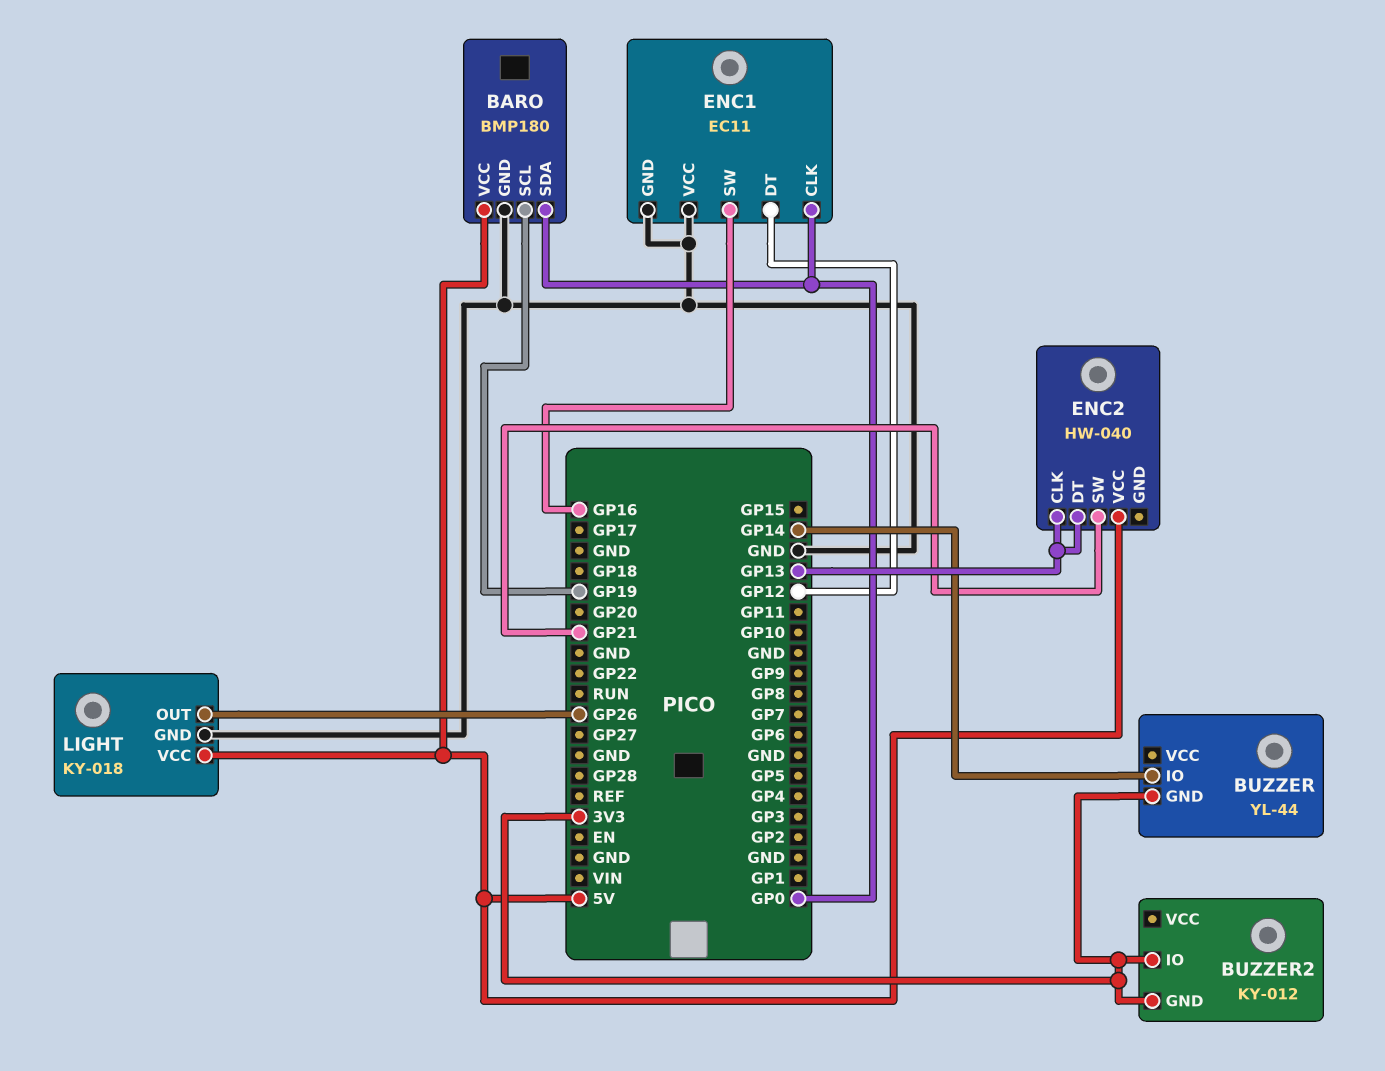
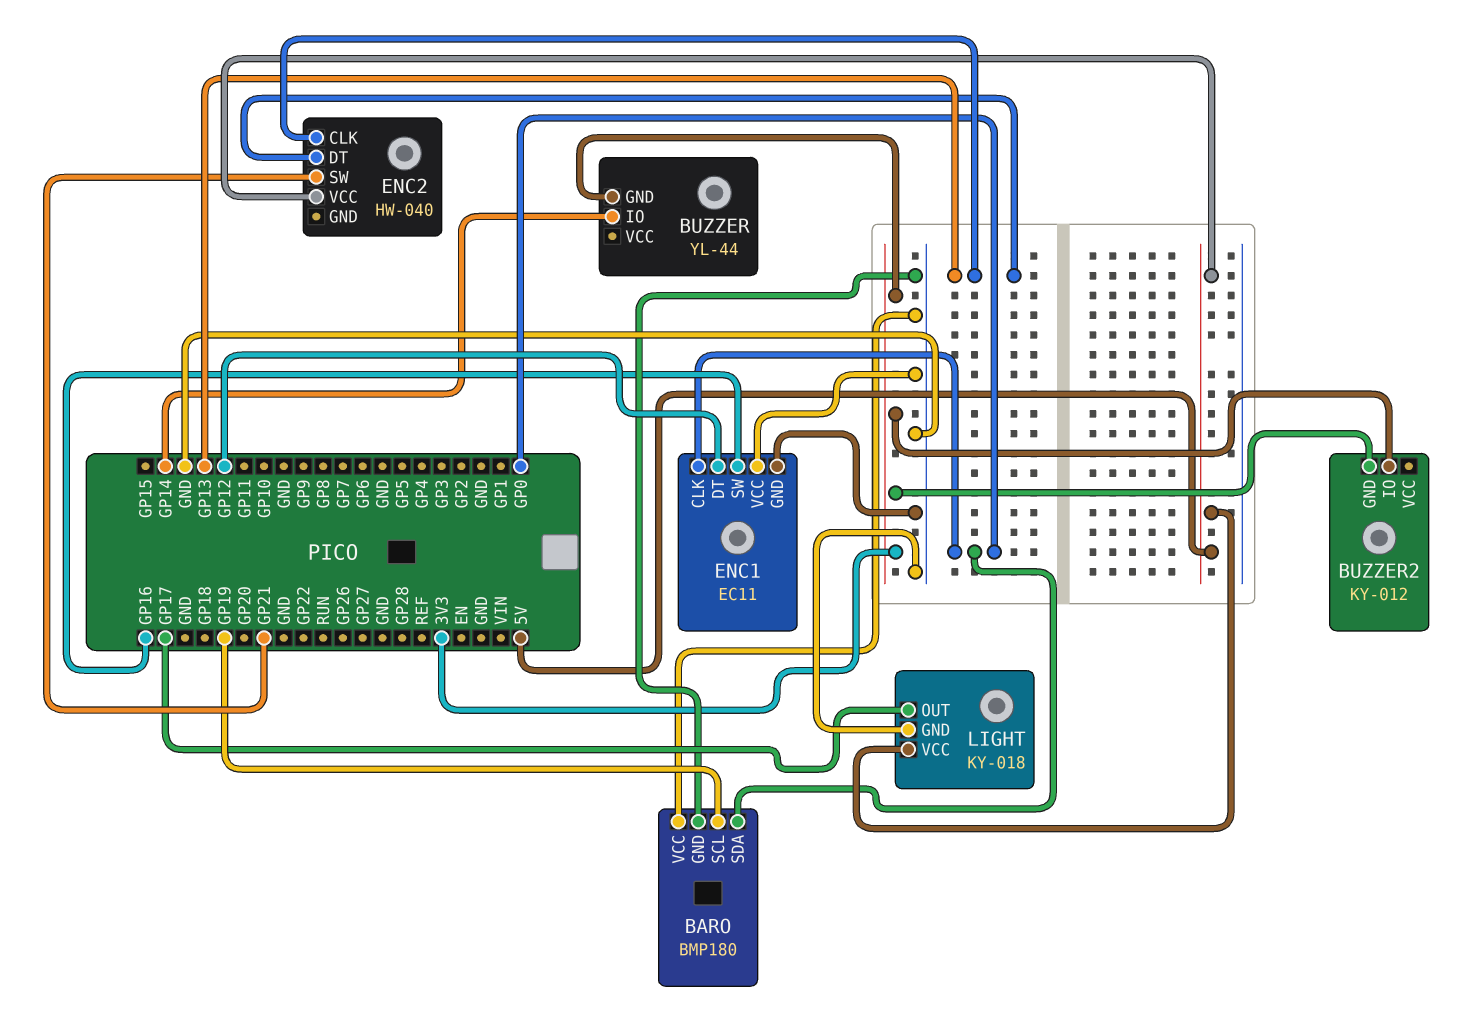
BARO pin VCC: 5V -> GND
LIGHT pin OUT: GP26 -> GP17

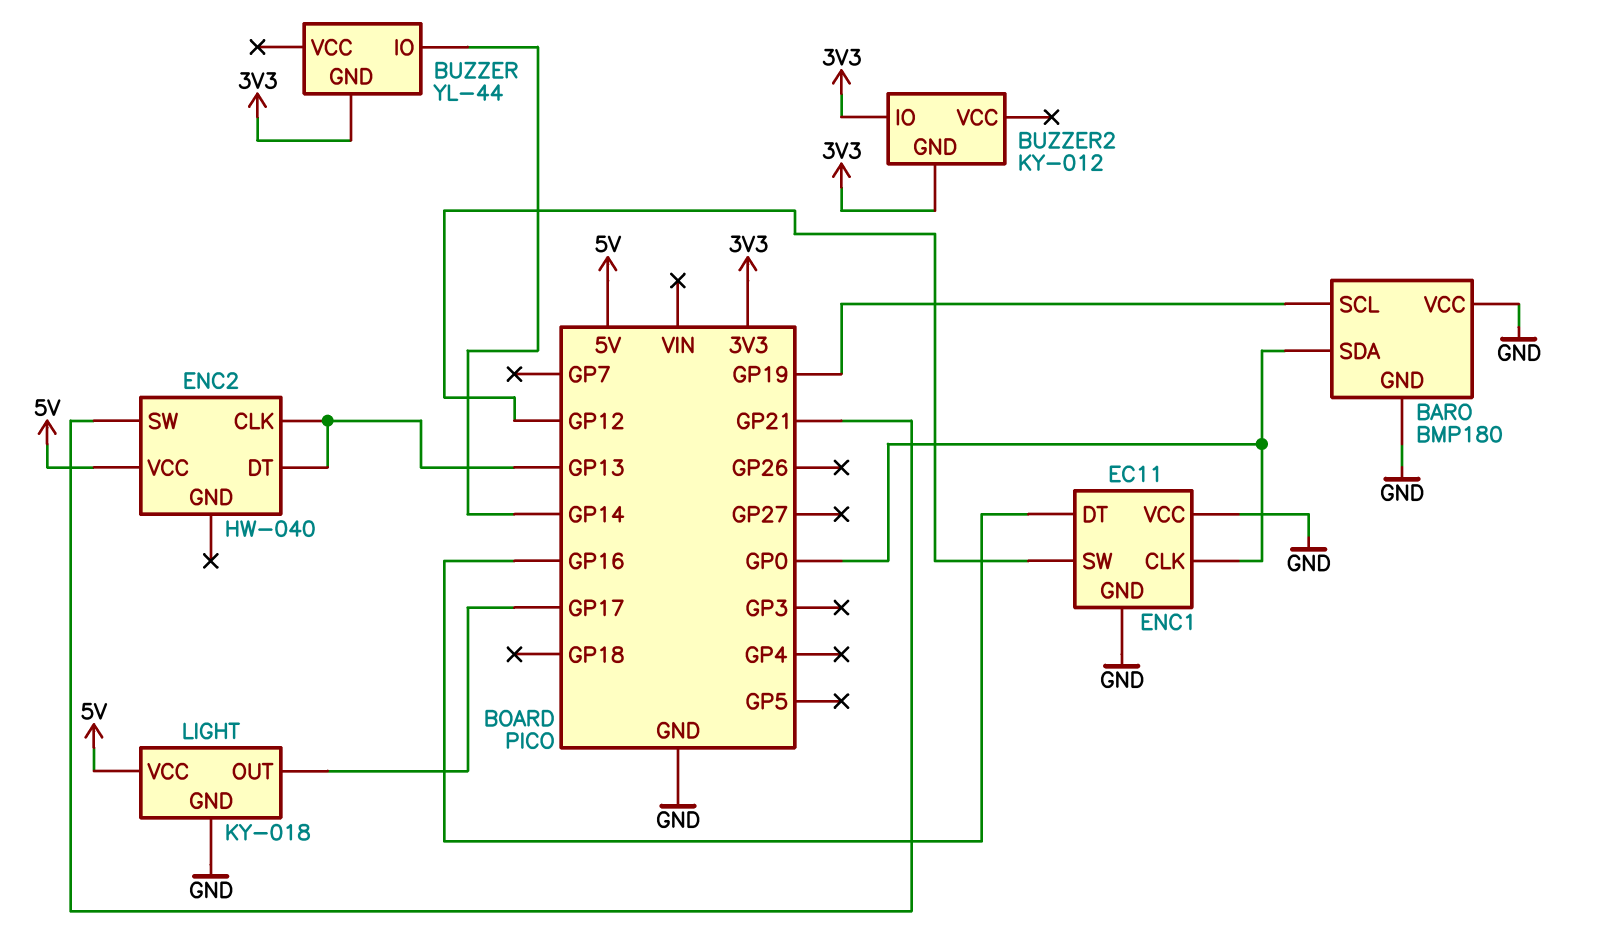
ENC1 pin DT: GP12 -> GP16
ENC1 pin SW: GP16 -> GP12

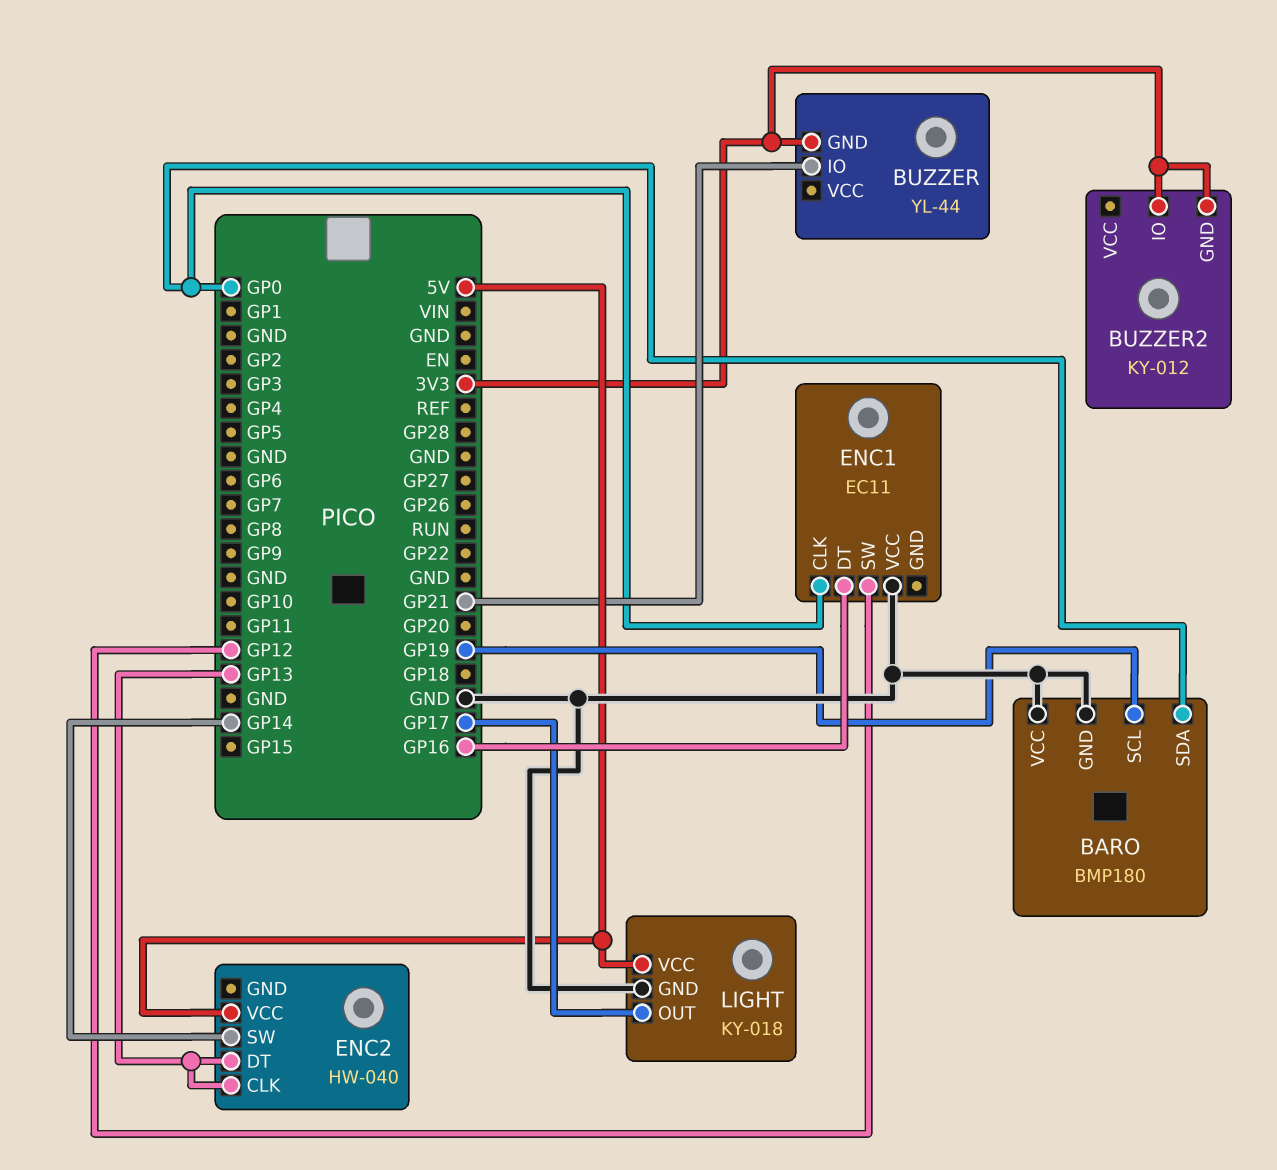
BUZZER pin IO: GP14 -> GP21
ENC1 pin GND: GND -> none
ENC2 pin SW: GP21 -> GP14

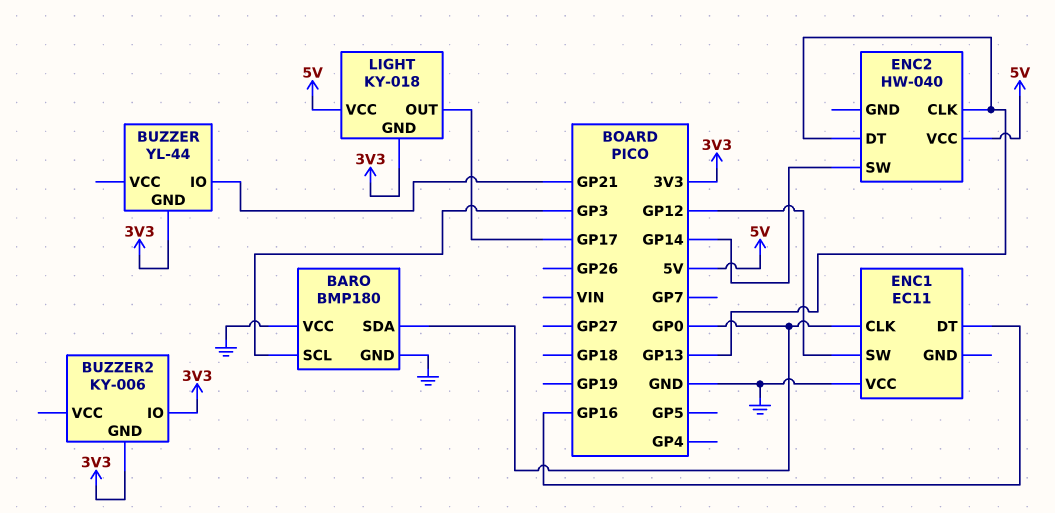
BARO pin SCL: GP19 -> GP3
BUZZER2: KY-012 -> KY-006
LIGHT pin GND: GND -> 3V3

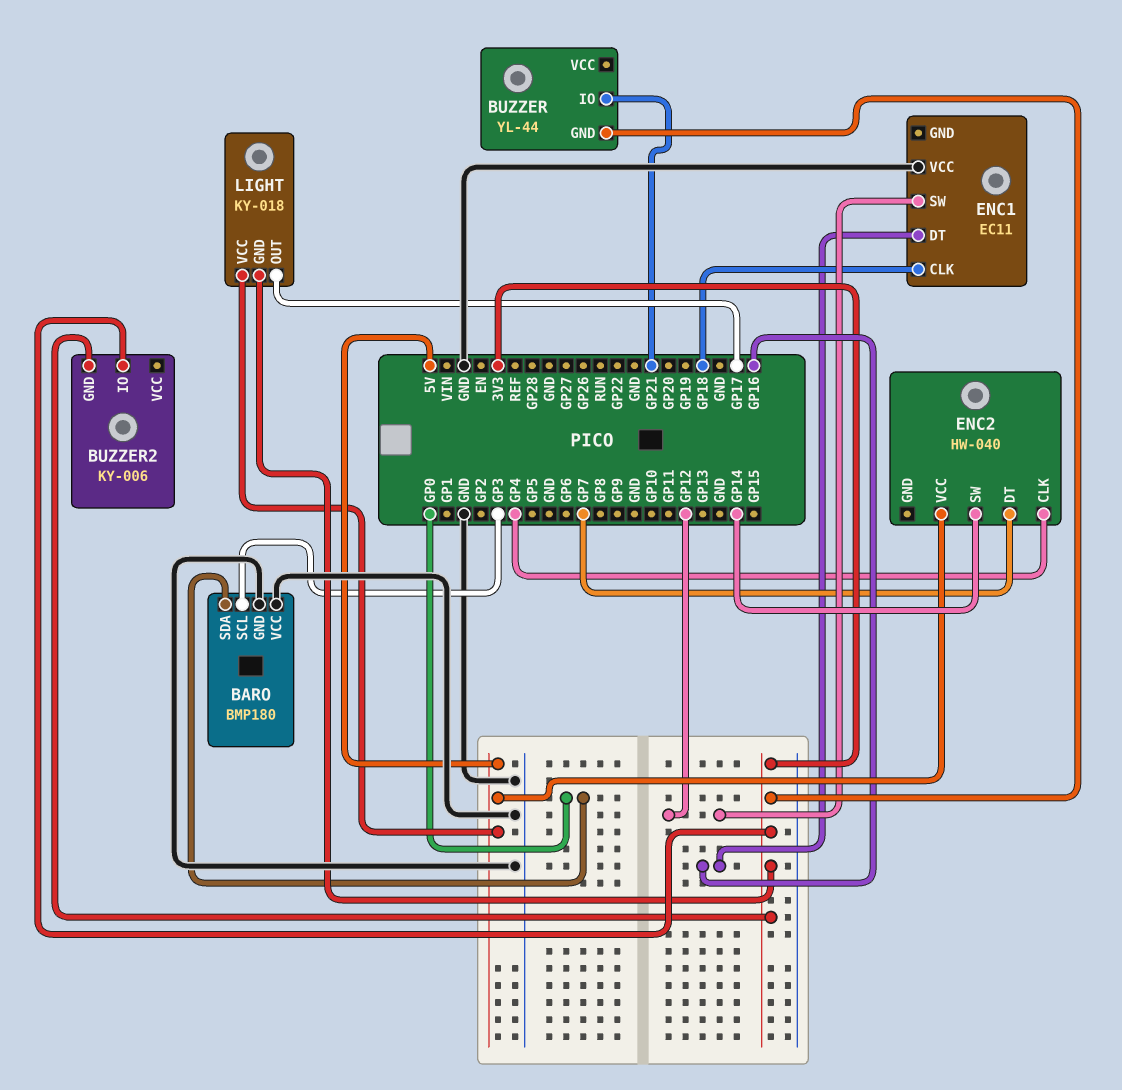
ENC1 pin CLK: GP0 -> GP18
ENC2 pin CLK: GP13 -> GP4
ENC2 pin DT: GP13 -> GP7

